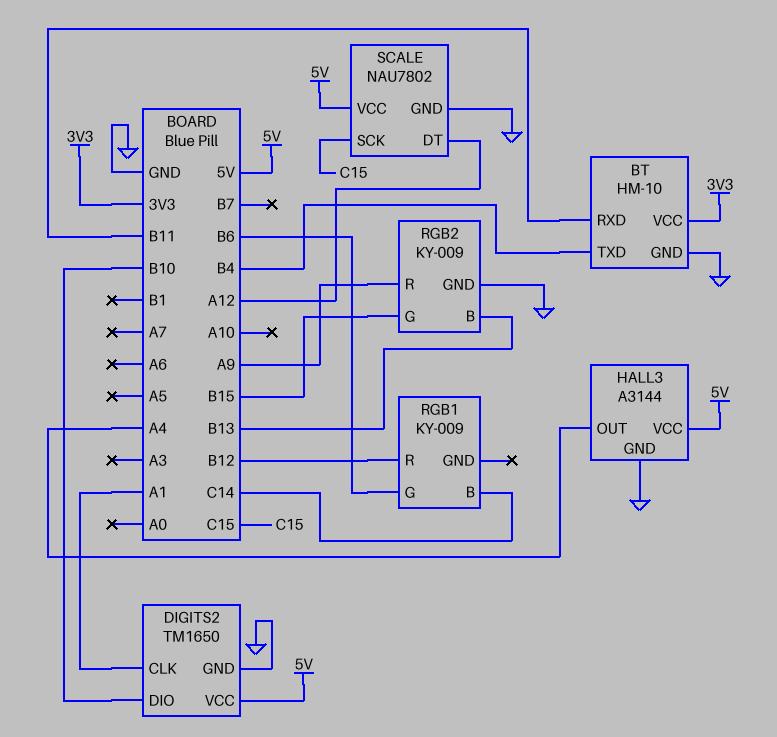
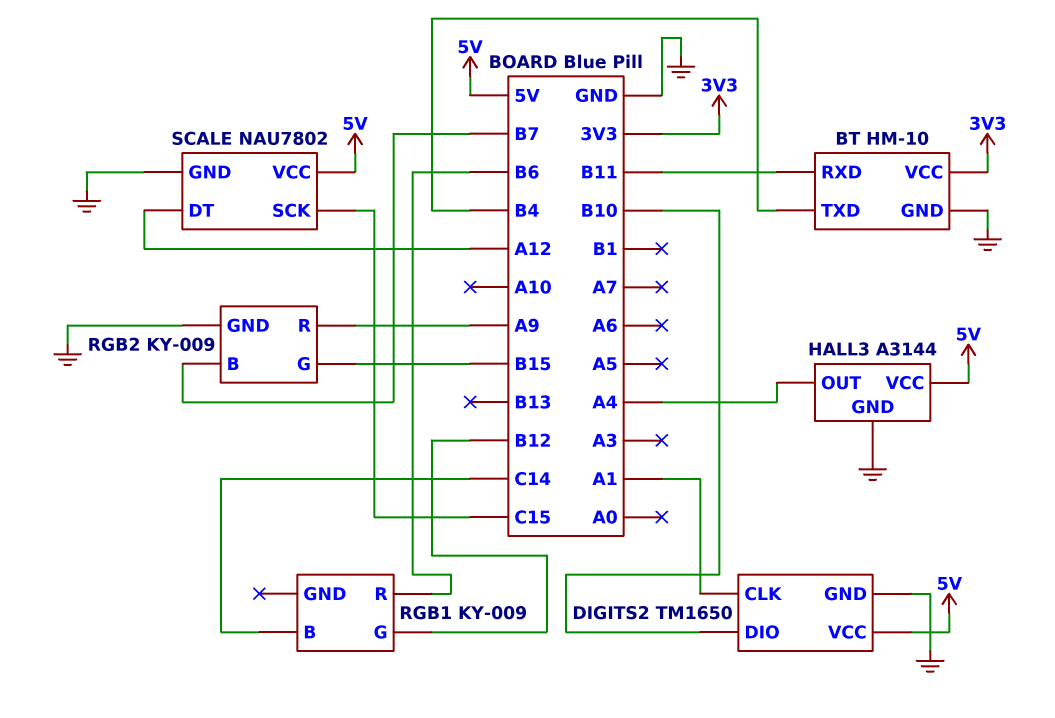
RGB1 pin G: B6 -> B12
RGB1 pin R: B12 -> B6
RGB2 pin B: B13 -> B7

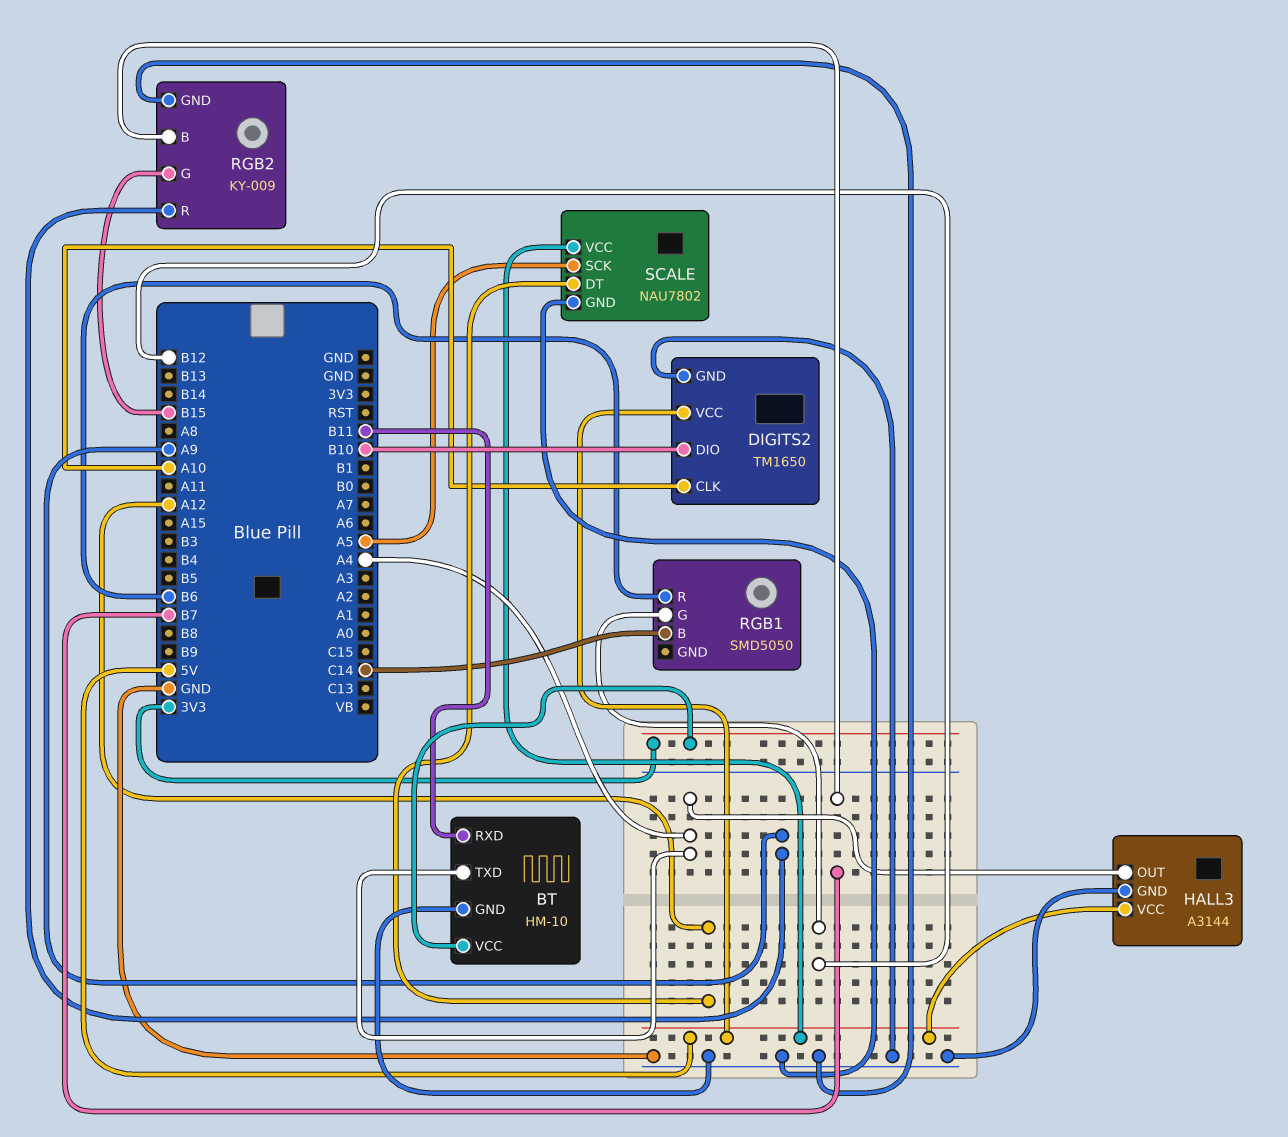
BT pin TXD: B4 -> A4
DIGITS2 pin CLK: A1 -> A10
RGB1: KY-009 -> SMD5050
SCALE pin SCK: C15 -> A5

